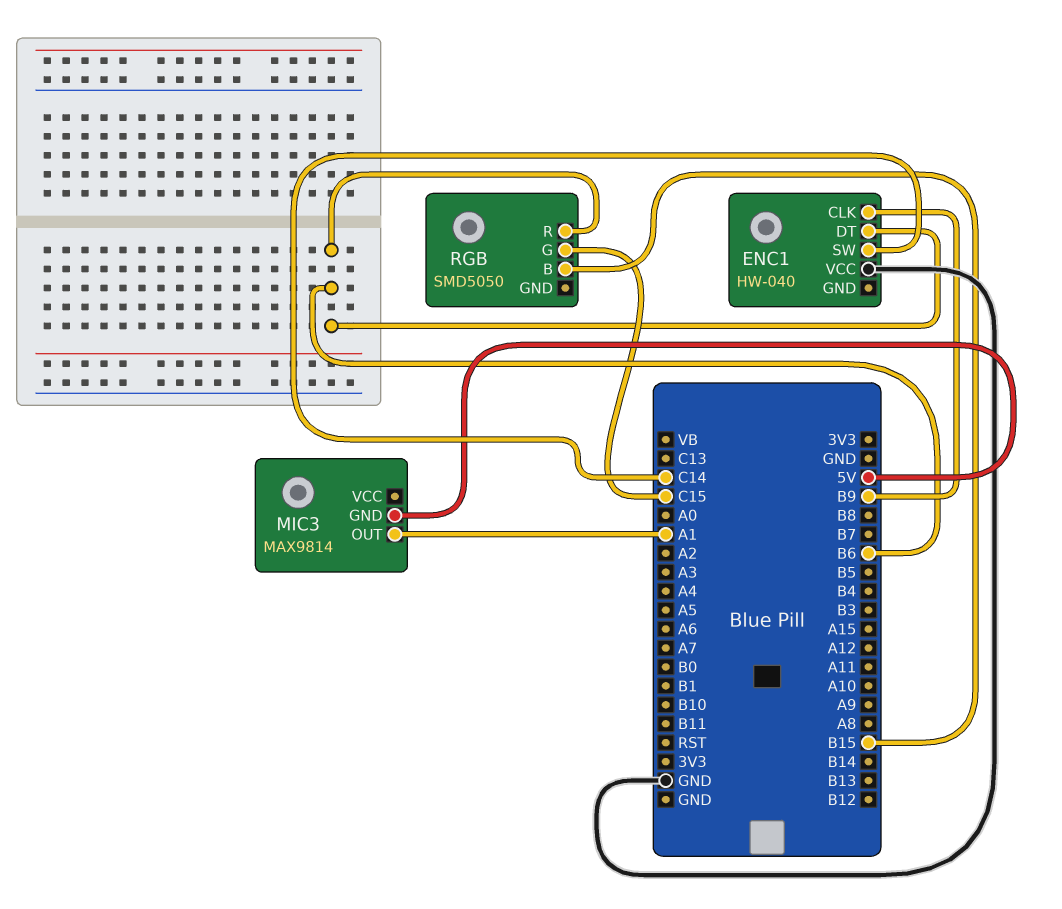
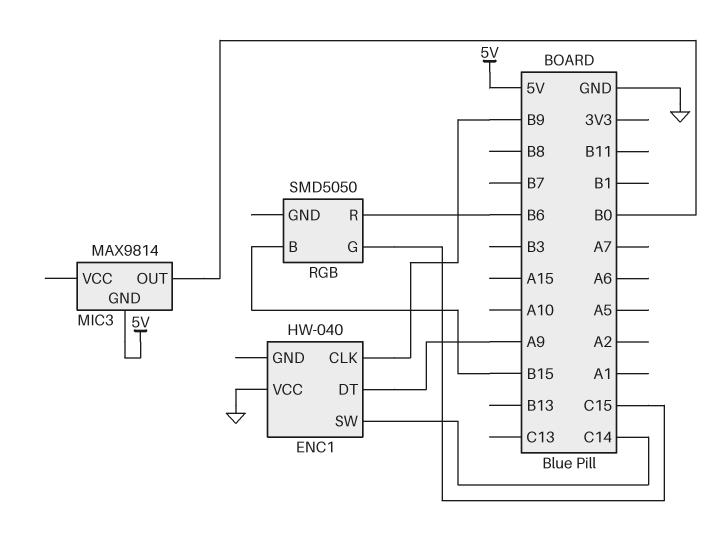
ENC1 pin DT: B6 -> A9
MIC3 pin OUT: A1 -> B0

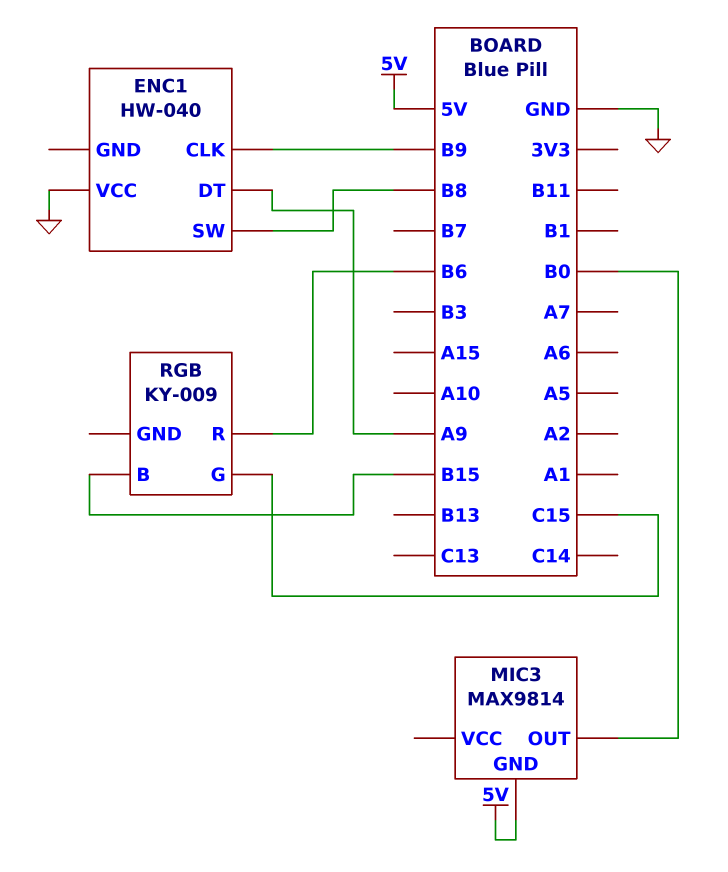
ENC1 pin SW: C14 -> B8
RGB: SMD5050 -> KY-009

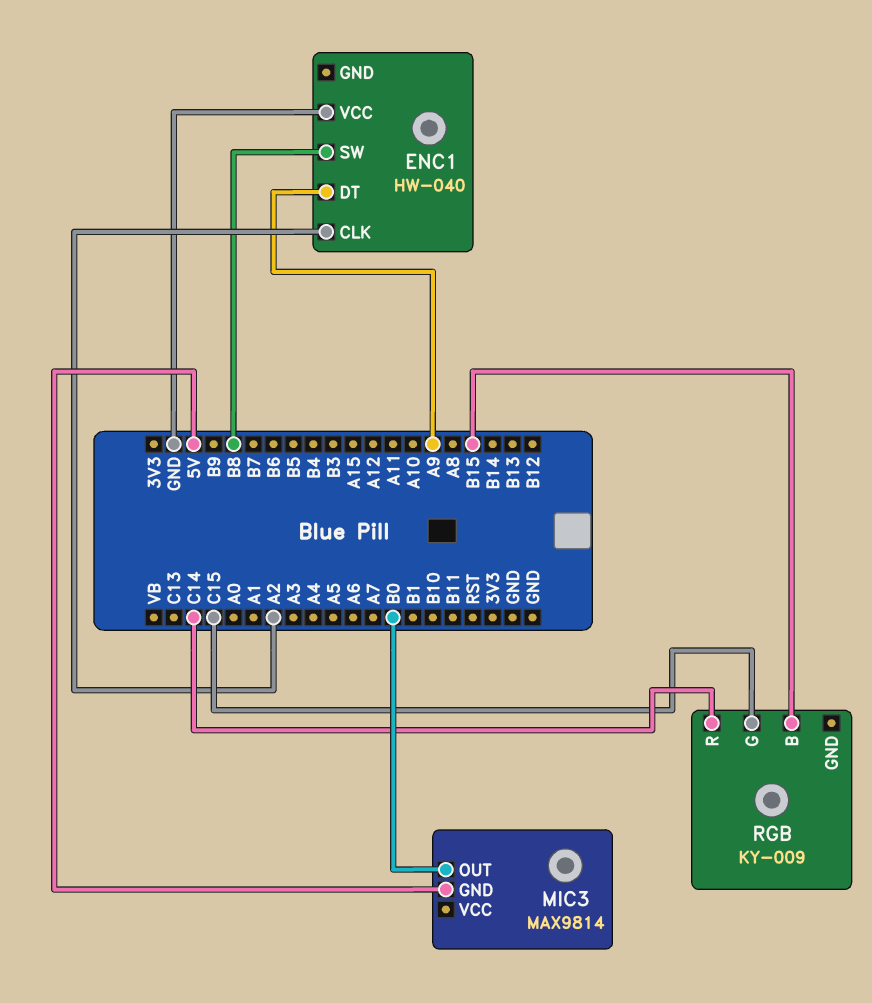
ENC1 pin CLK: B9 -> A2
RGB pin R: B6 -> C14

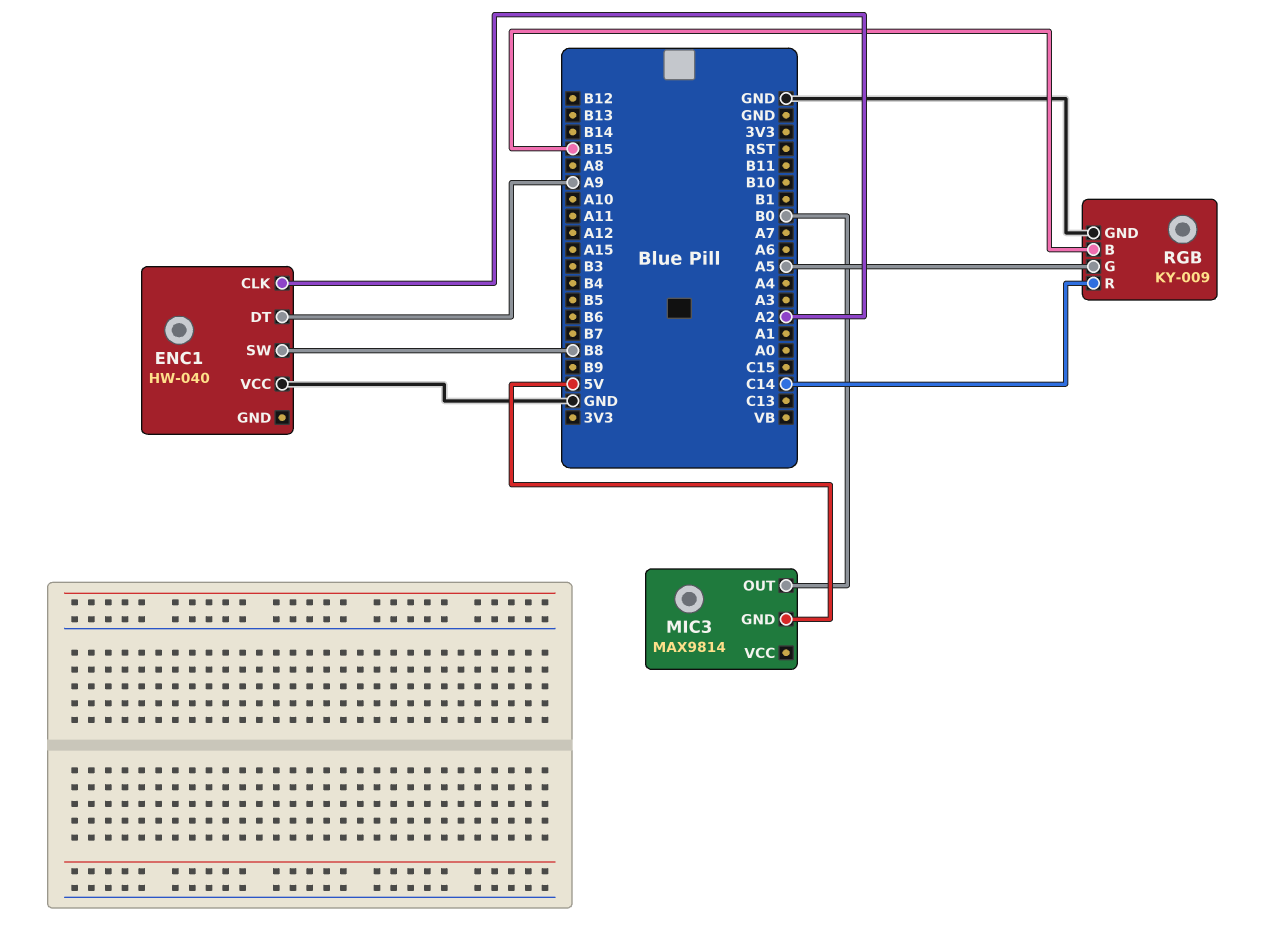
RGB pin G: C15 -> A5
RGB pin GND: none -> GND

